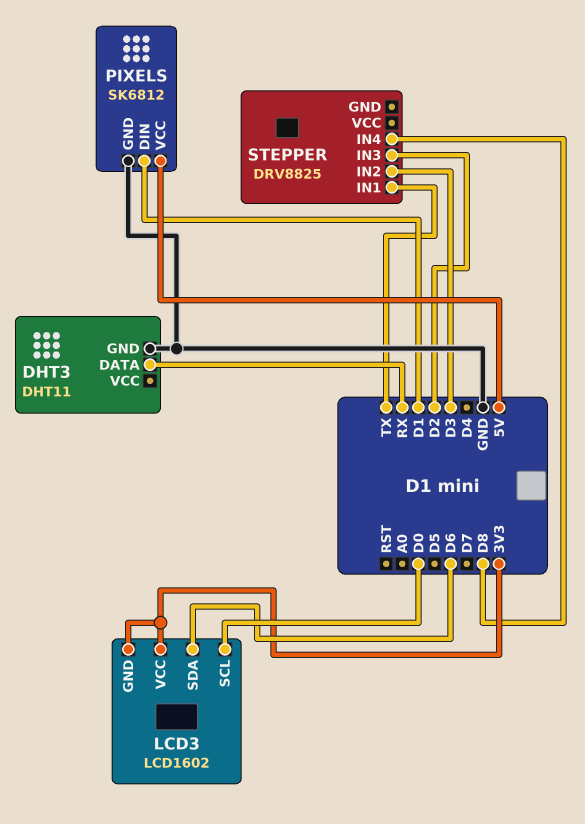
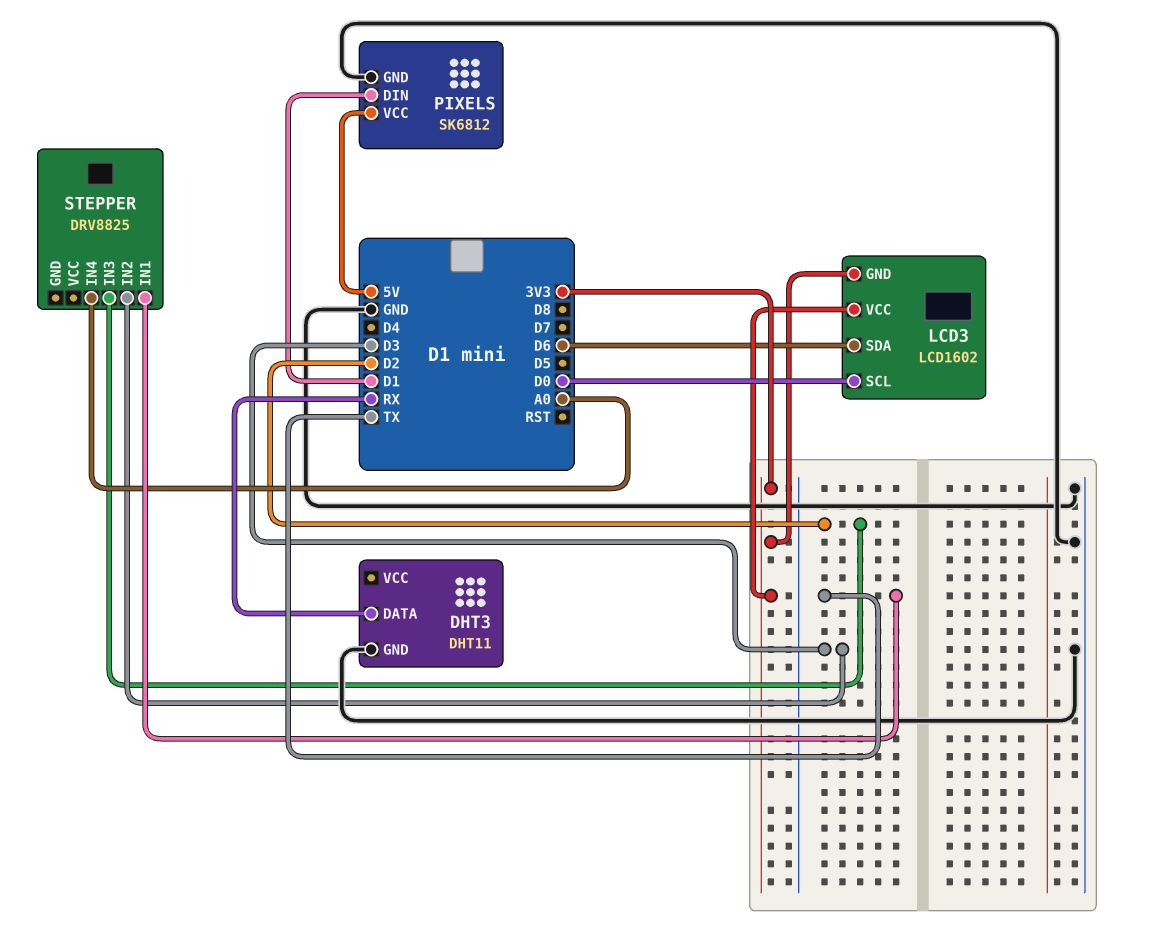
STEPPER pin IN4: D8 -> A0

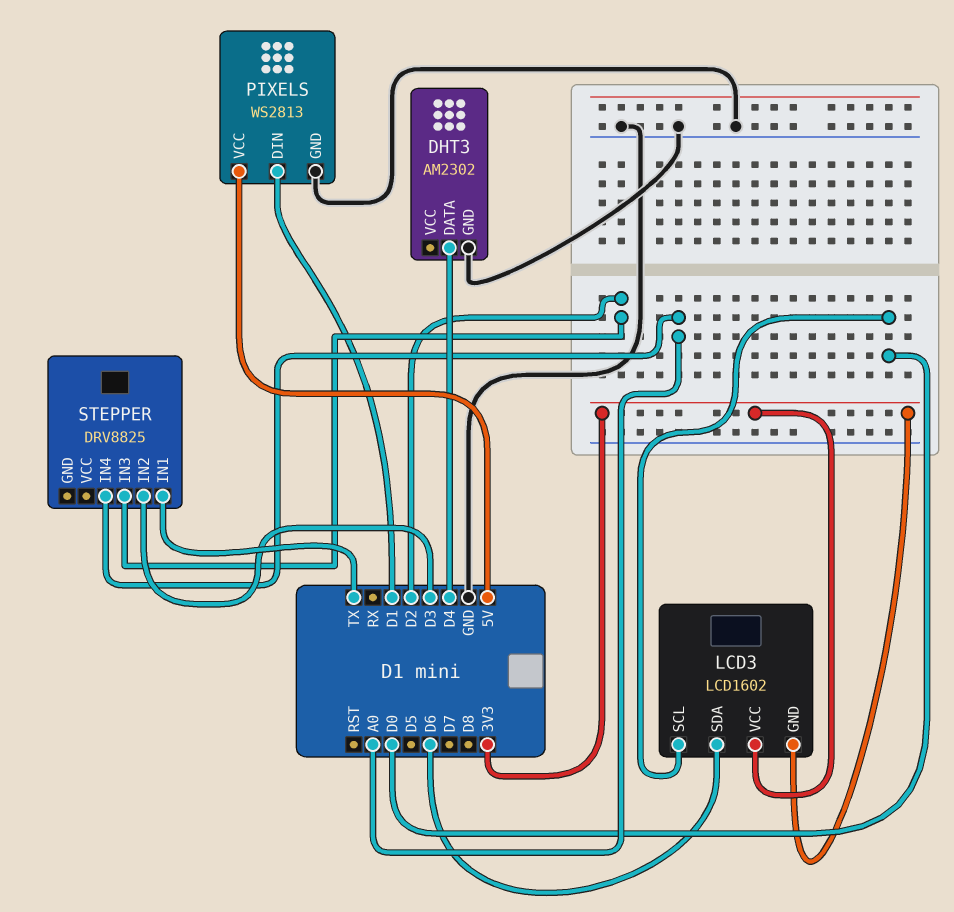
DHT3: DHT11 -> AM2302
DHT3 pin DATA: RX -> D4
PIXELS: SK6812 -> WS2813

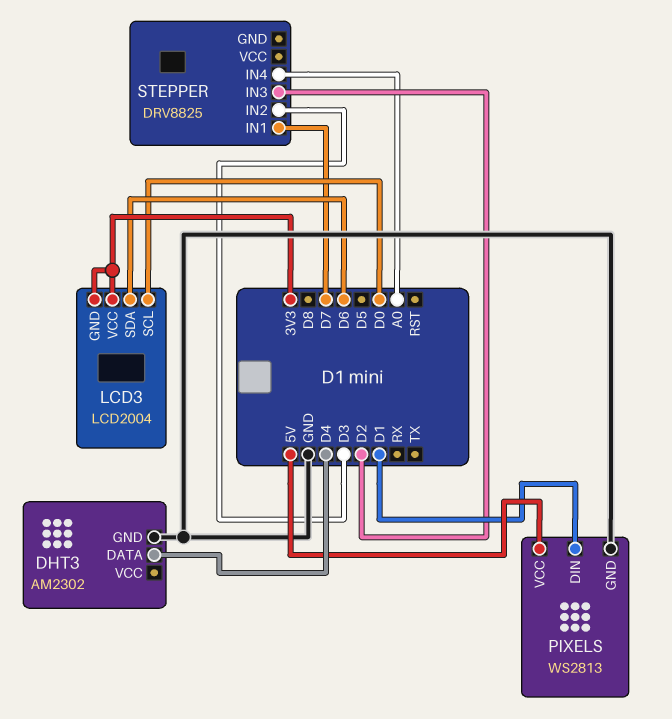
LCD3: LCD1602 -> LCD2004
STEPPER pin IN1: TX -> D7

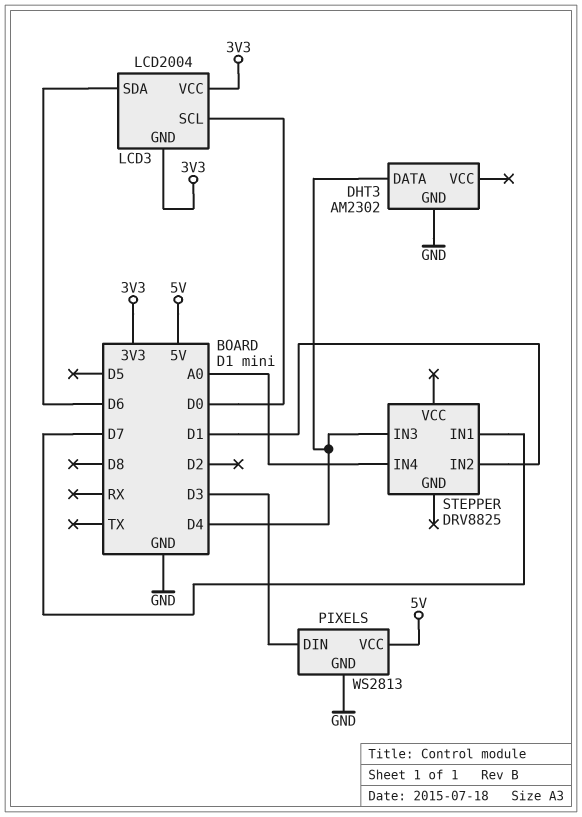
PIXELS pin DIN: D1 -> D3
STEPPER pin IN2: D3 -> D1
STEPPER pin IN3: D2 -> D4

